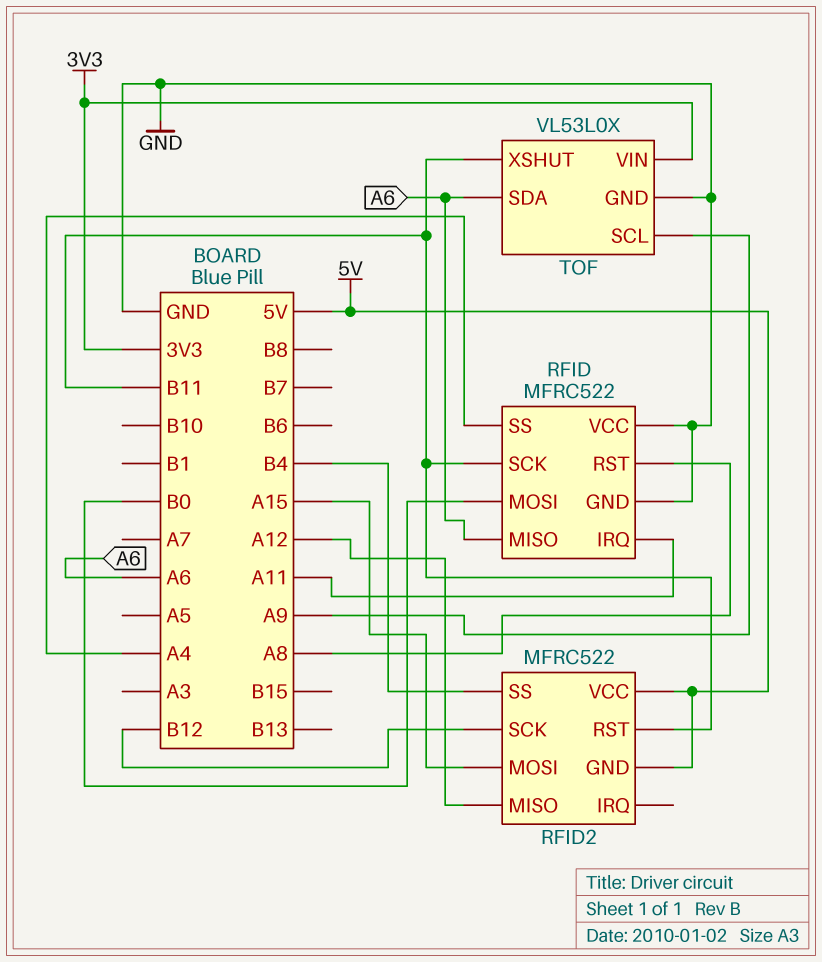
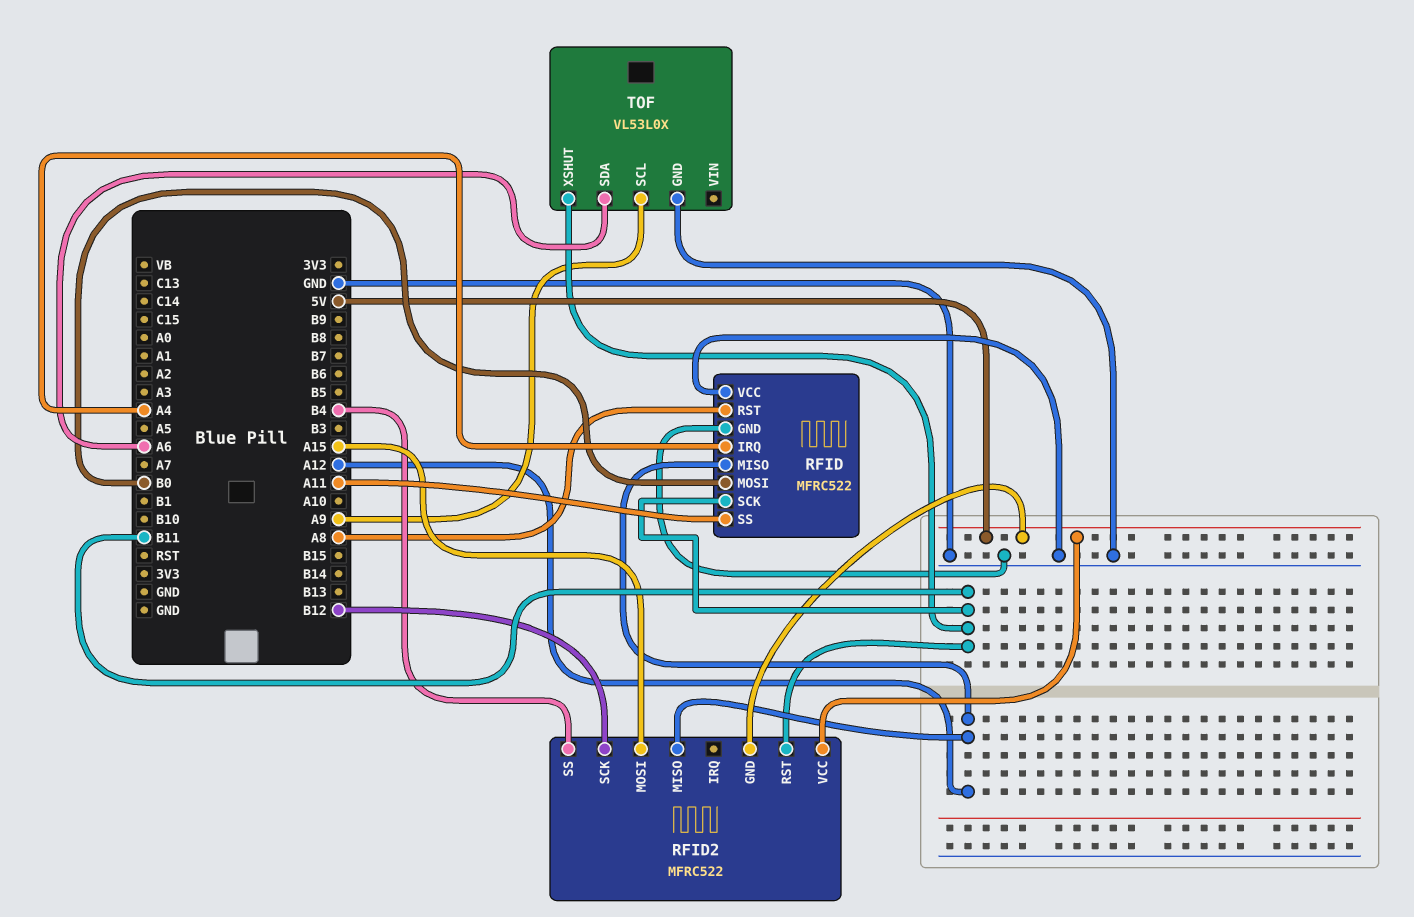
RFID pin IRQ: A11 -> A4
RFID pin MISO: A6 -> A12
RFID pin SS: A4 -> A11
TOF pin VIN: 3V3 -> none

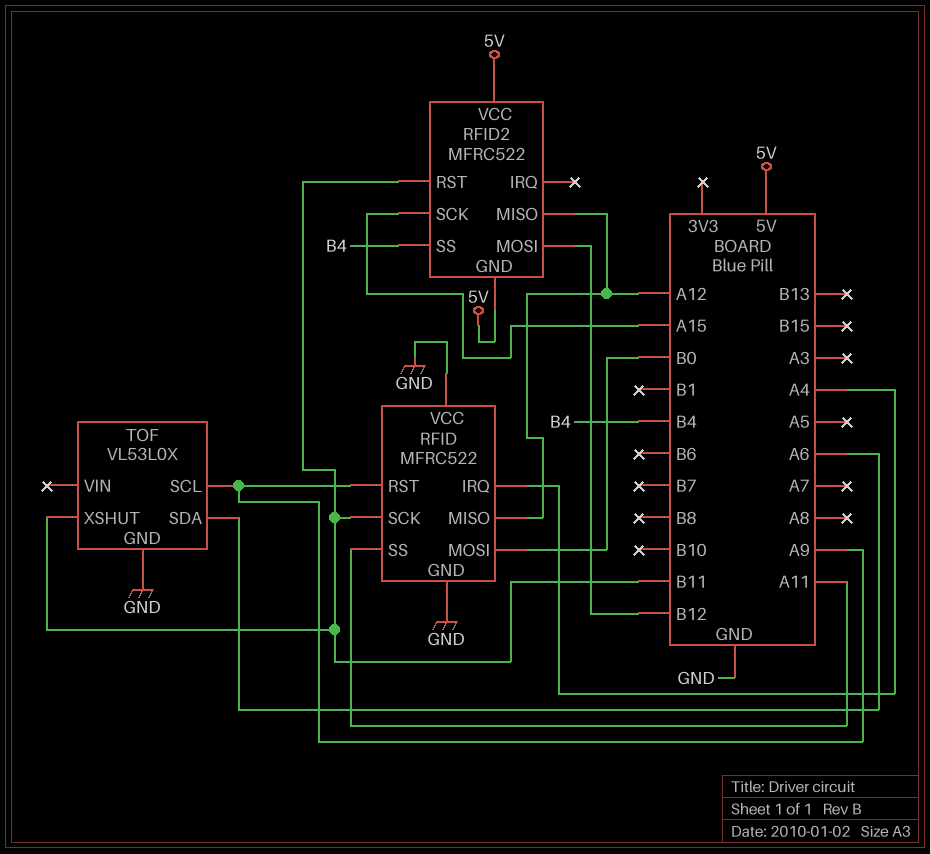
RFID pin RST: A8 -> A9
RFID2 pin MOSI: A15 -> B12
RFID2 pin SCK: B12 -> A15

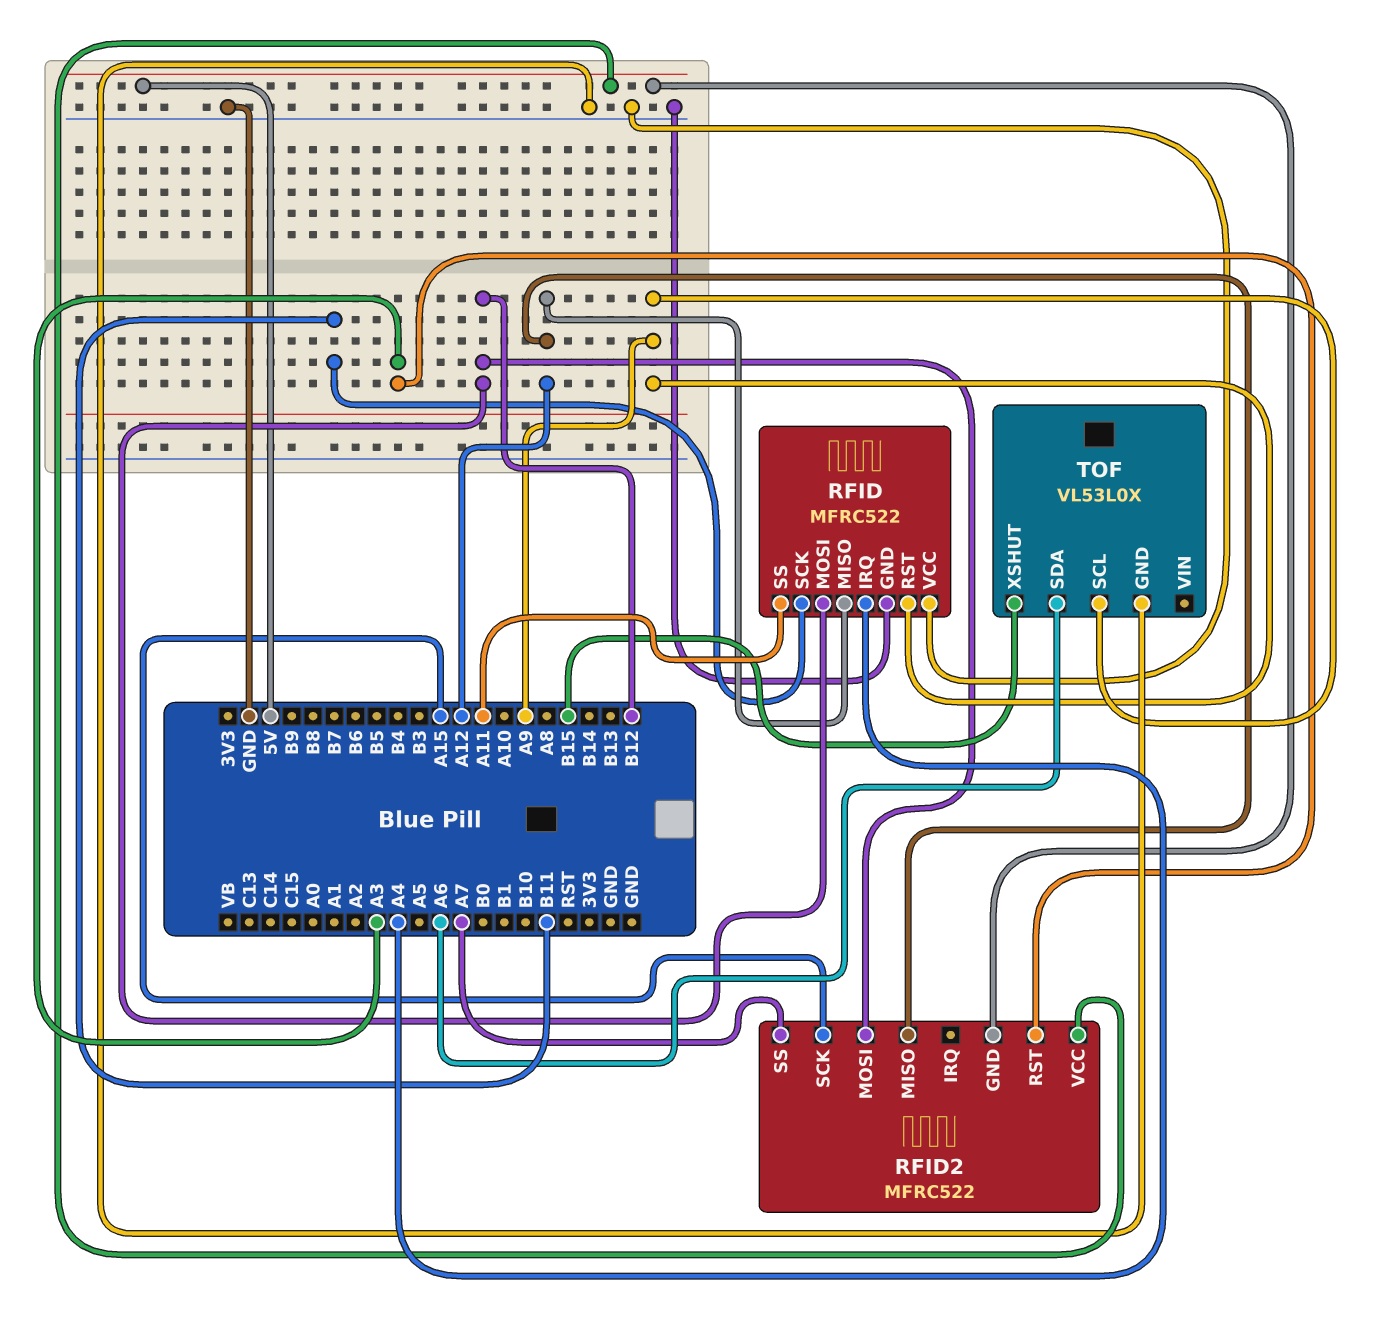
RFID pin MOSI: B0 -> B12
RFID2 pin RST: B11 -> A3
RFID2 pin SS: B4 -> A7
TOF pin XSHUT: B11 -> B15

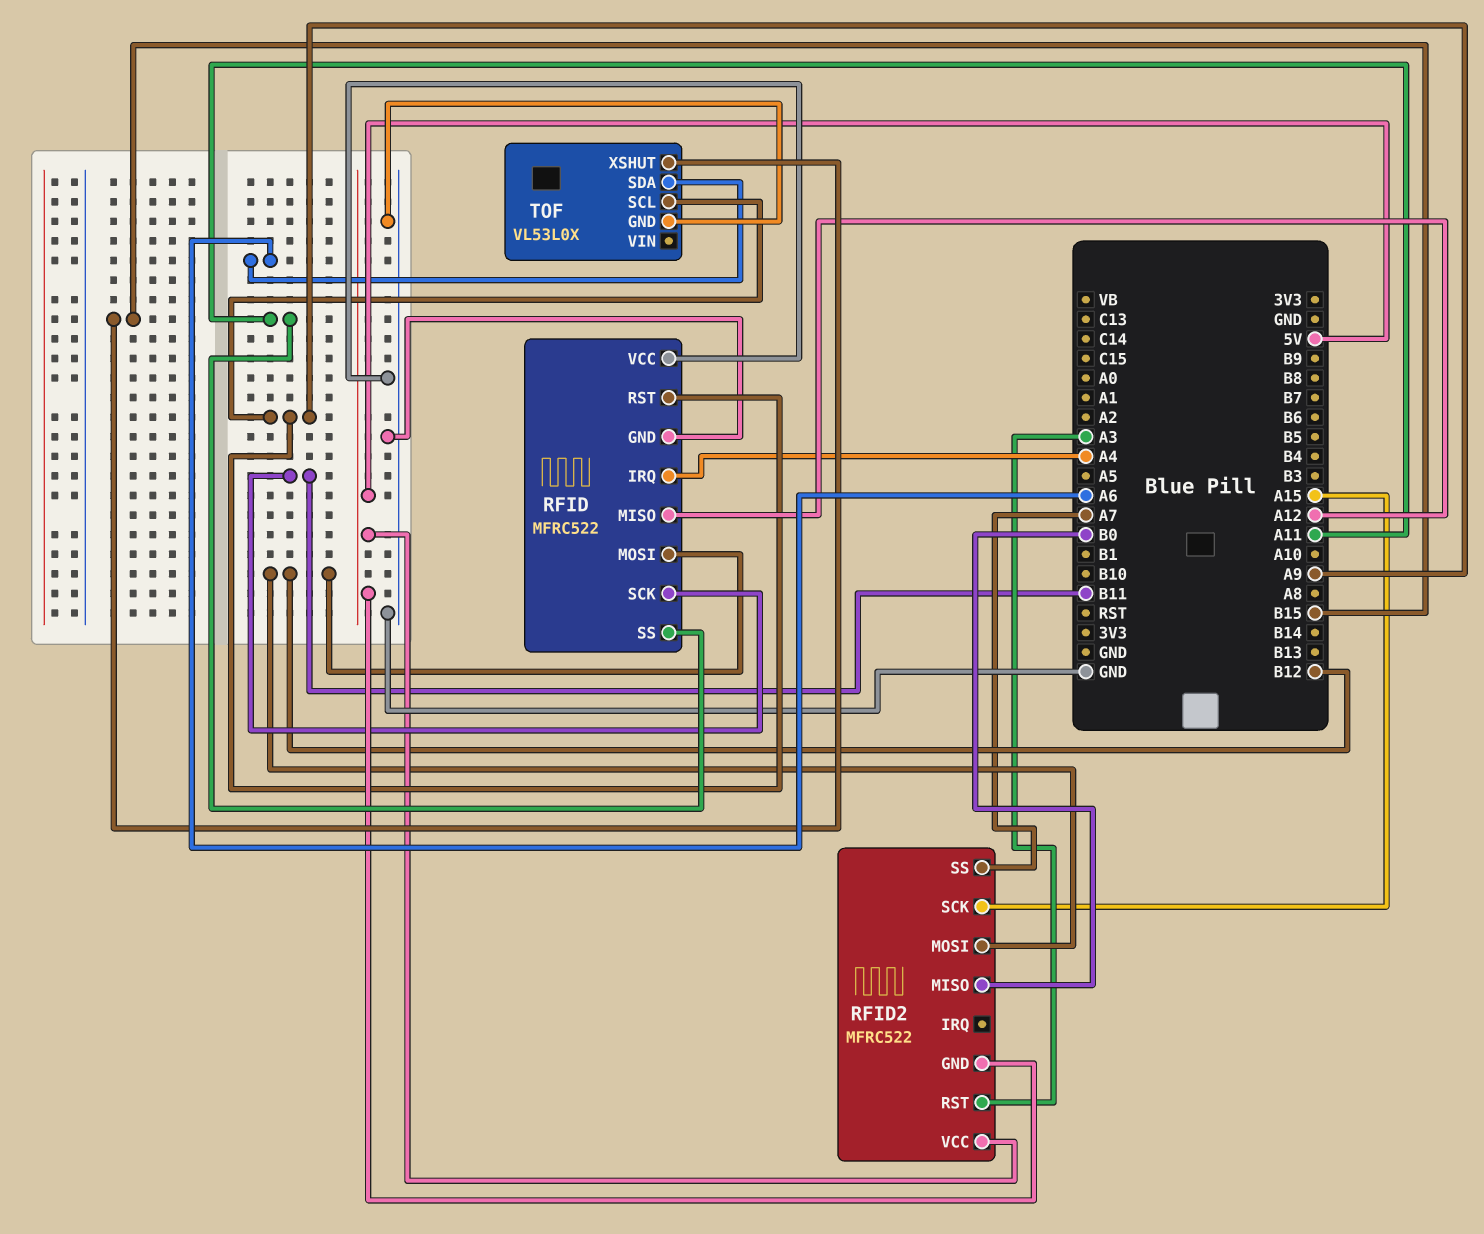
RFID2 pin MISO: A12 -> B0

